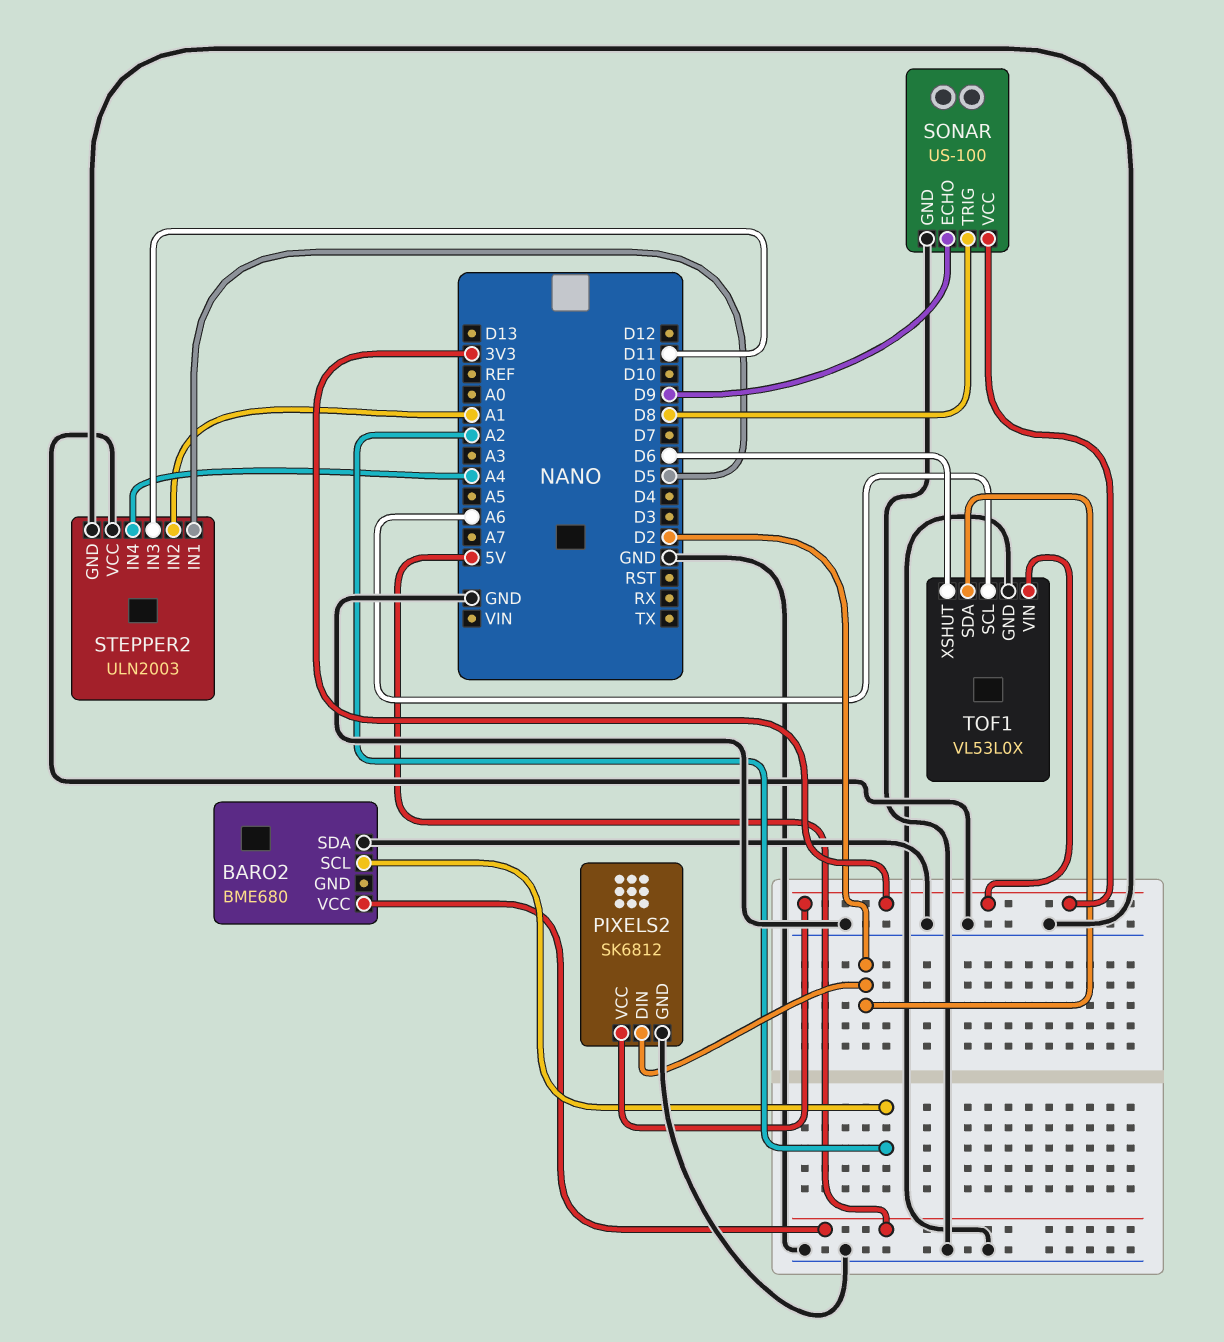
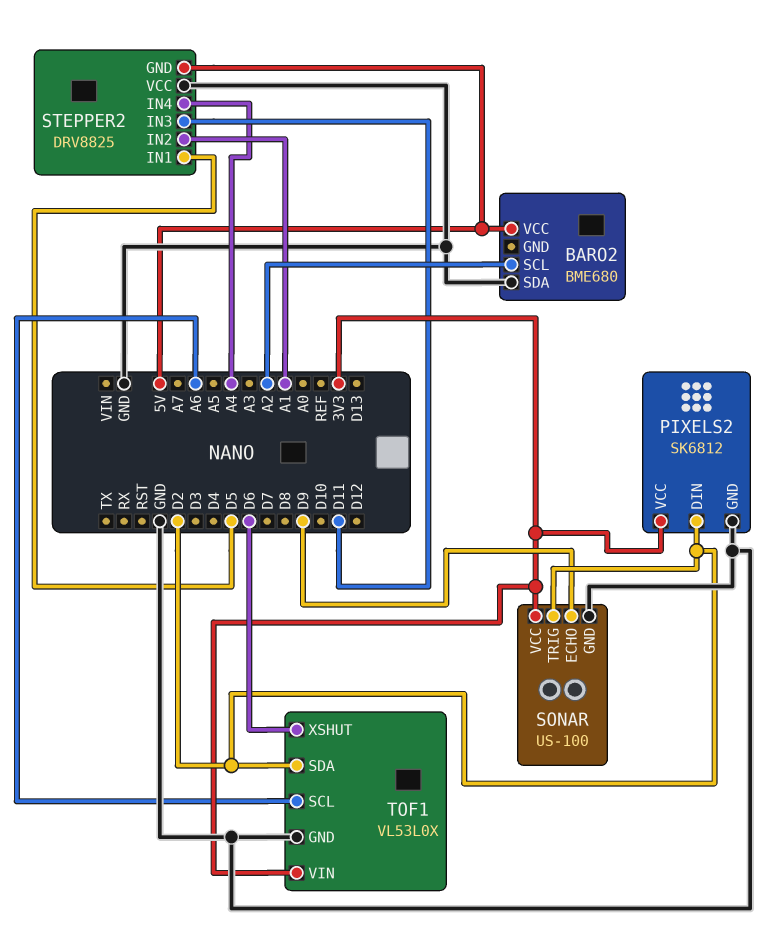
SONAR pin TRIG: D8 -> D2
STEPPER2: ULN2003 -> DRV8825
STEPPER2 pin GND: GND -> 5V

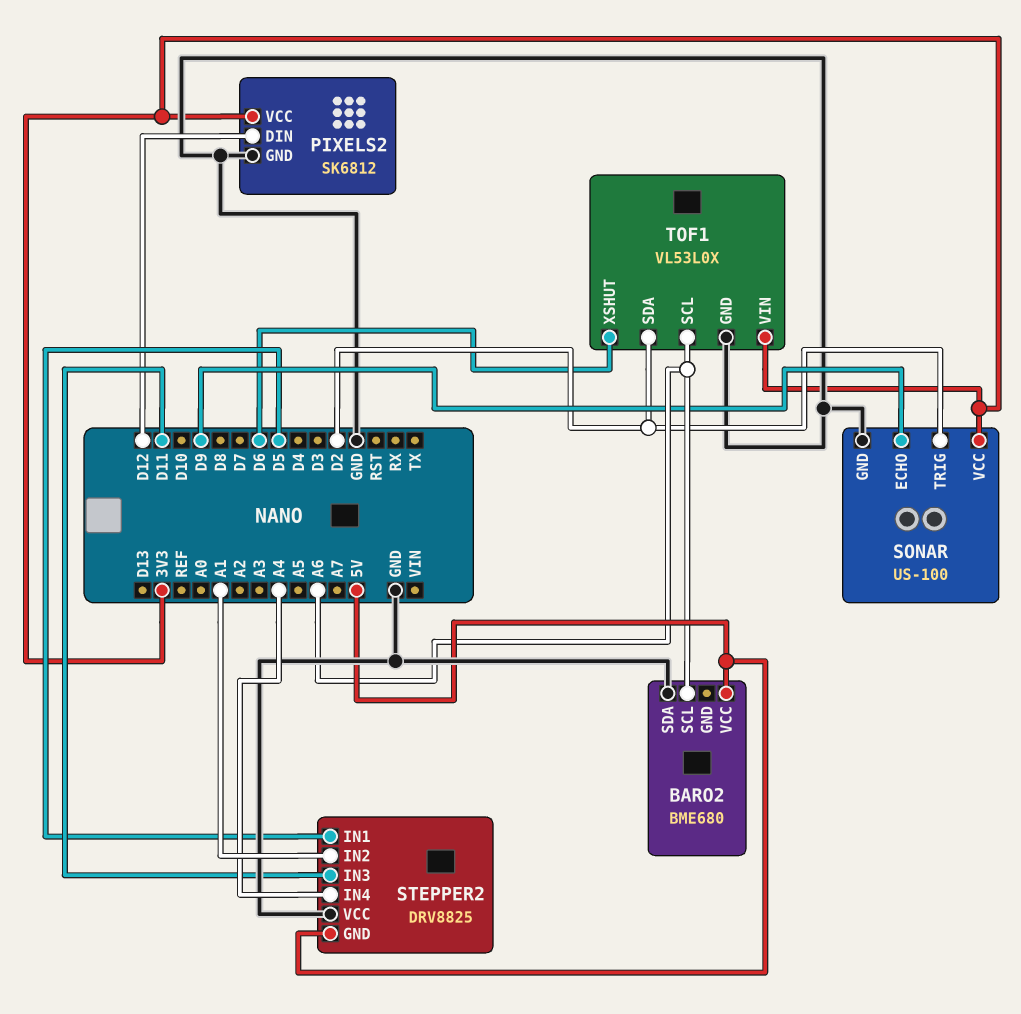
BARO2 pin SCL: A2 -> A6
PIXELS2 pin DIN: D2 -> D12

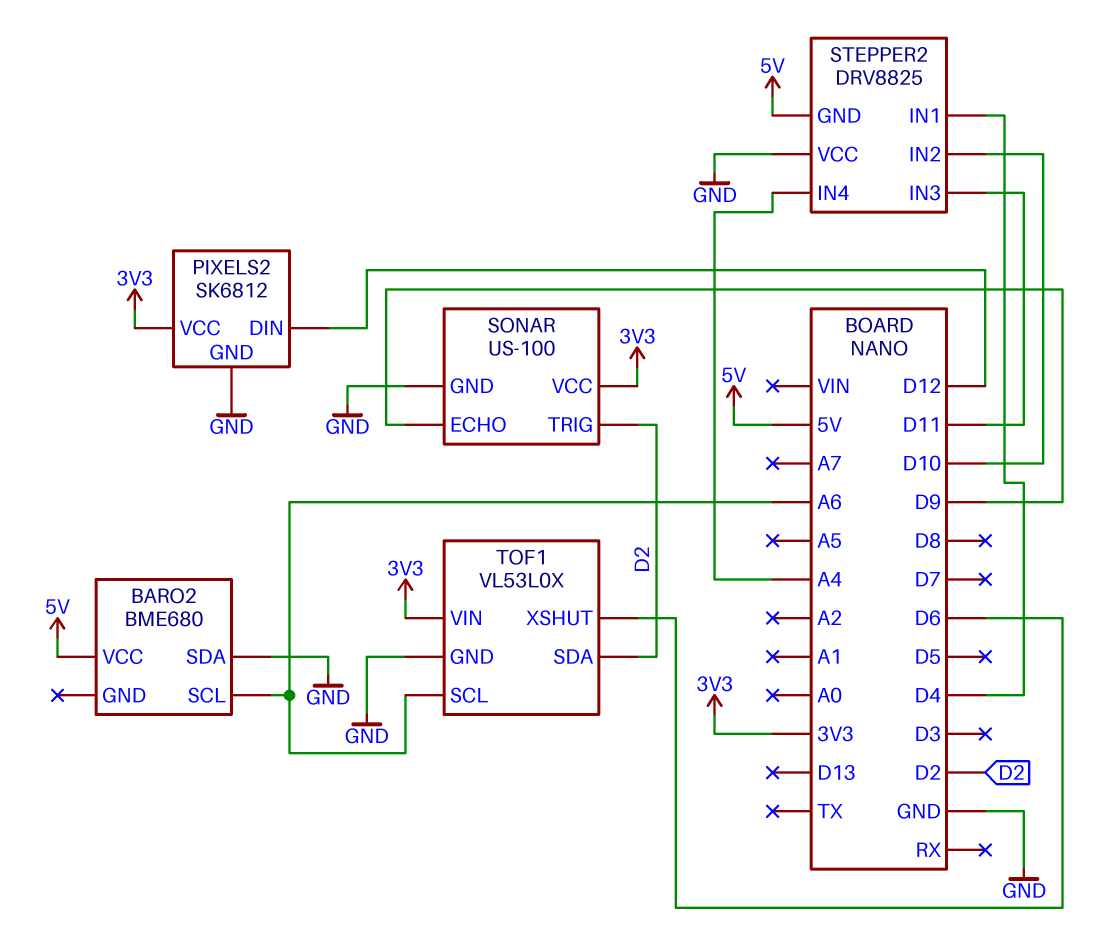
STEPPER2 pin IN1: D5 -> D4
STEPPER2 pin IN2: A1 -> D10

